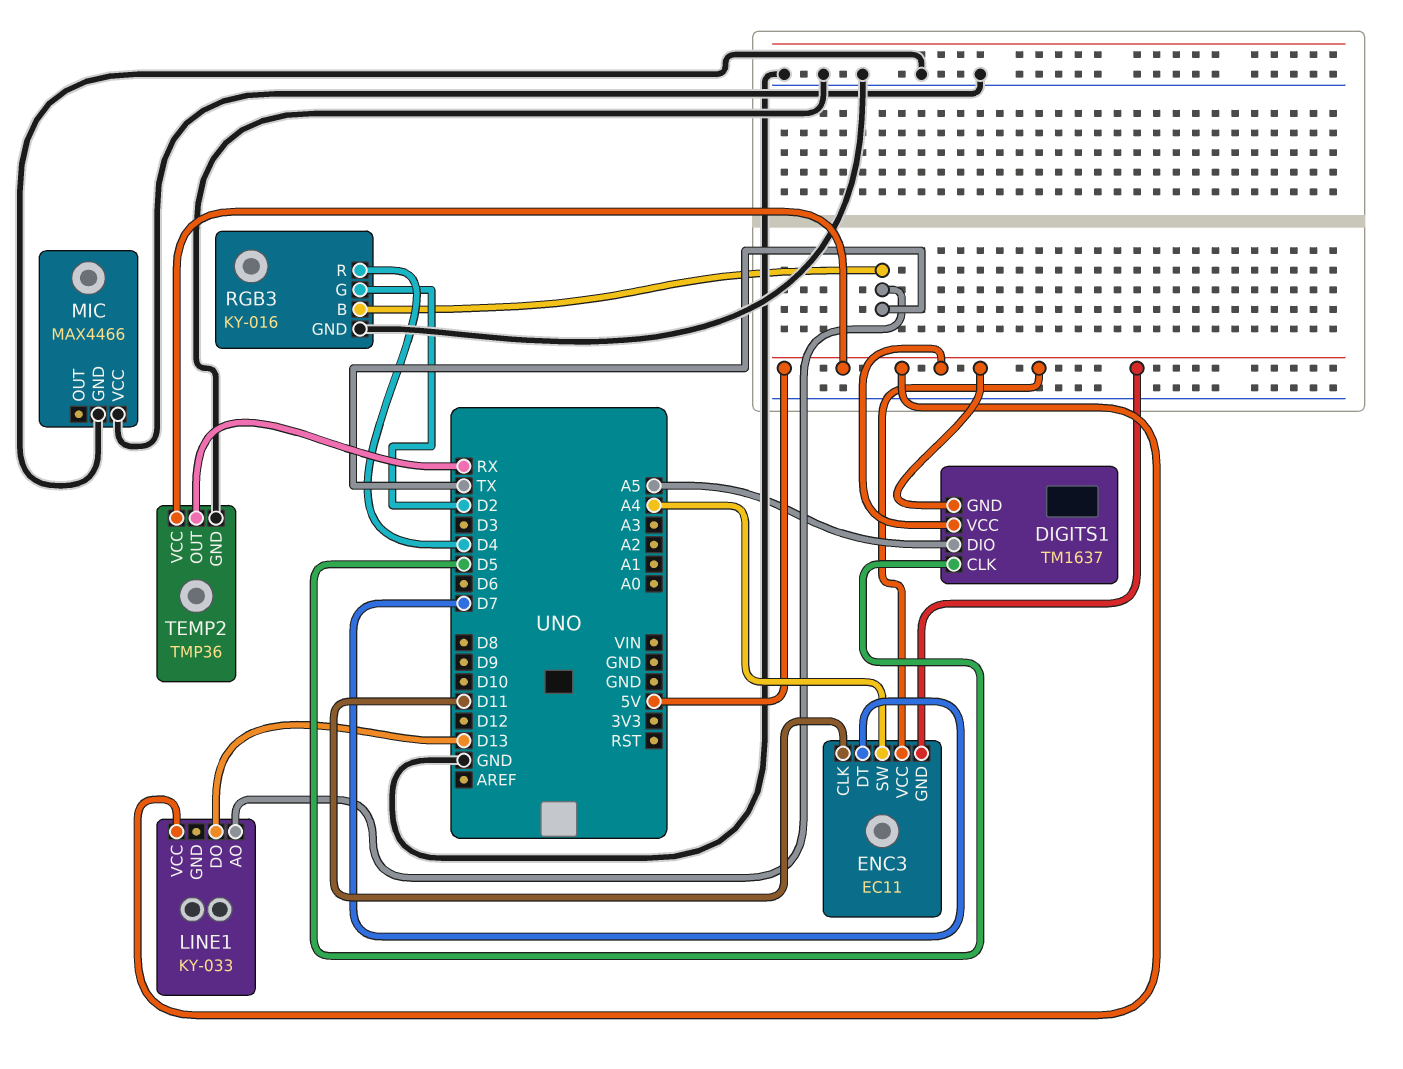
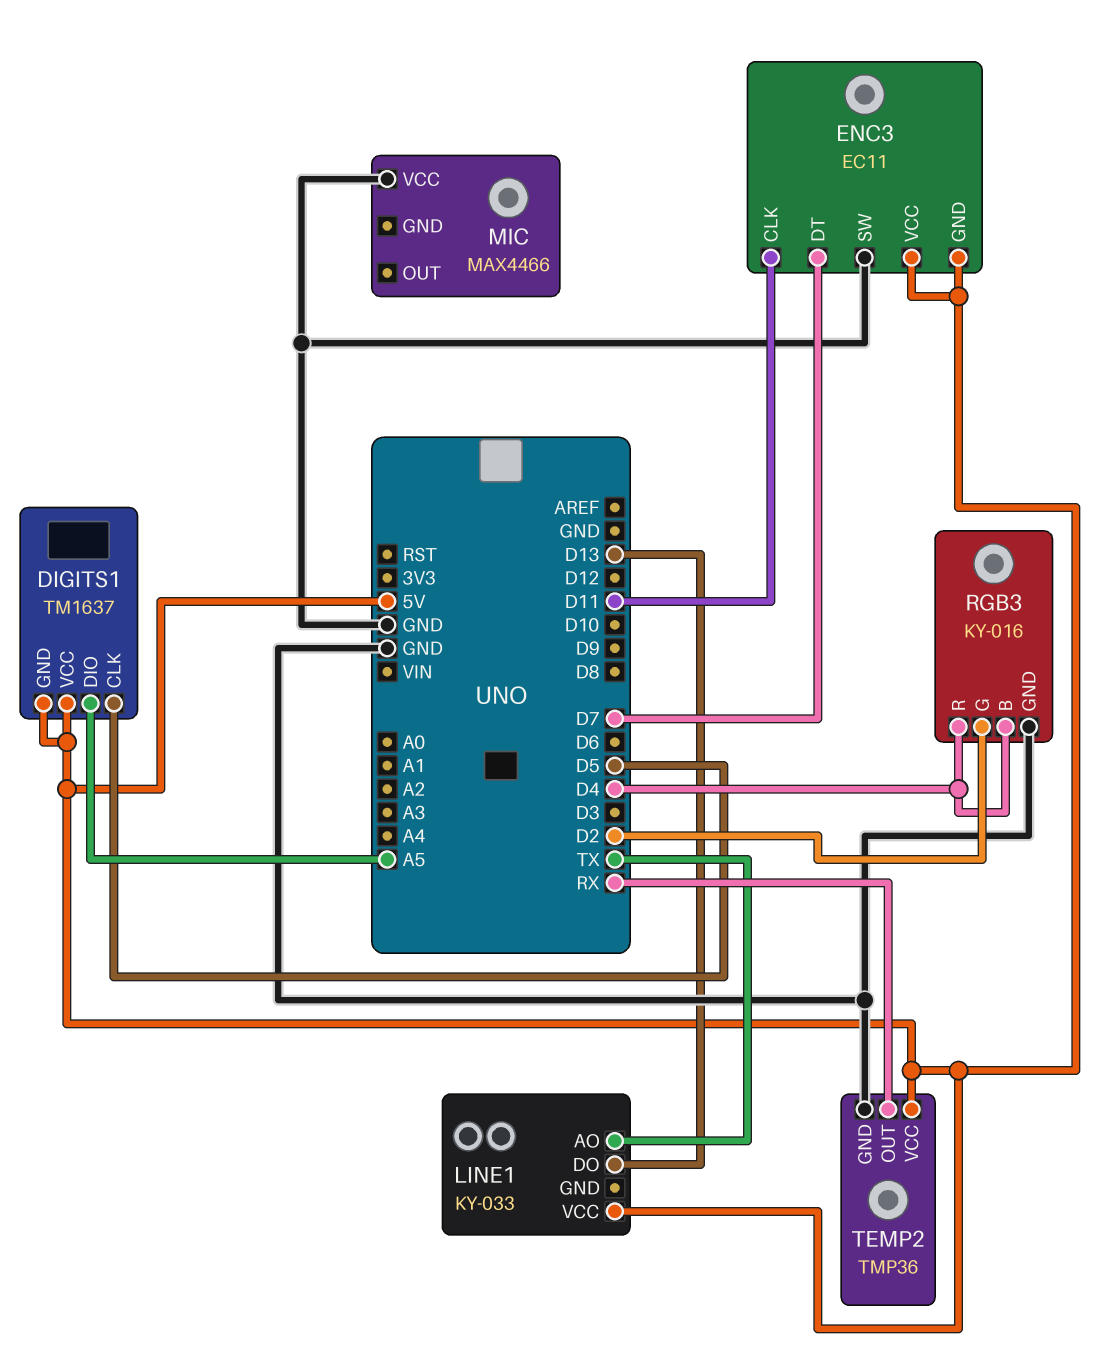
ENC3 pin SW: A4 -> GND
MIC pin GND: GND -> none
RGB3 pin B: TX -> D4

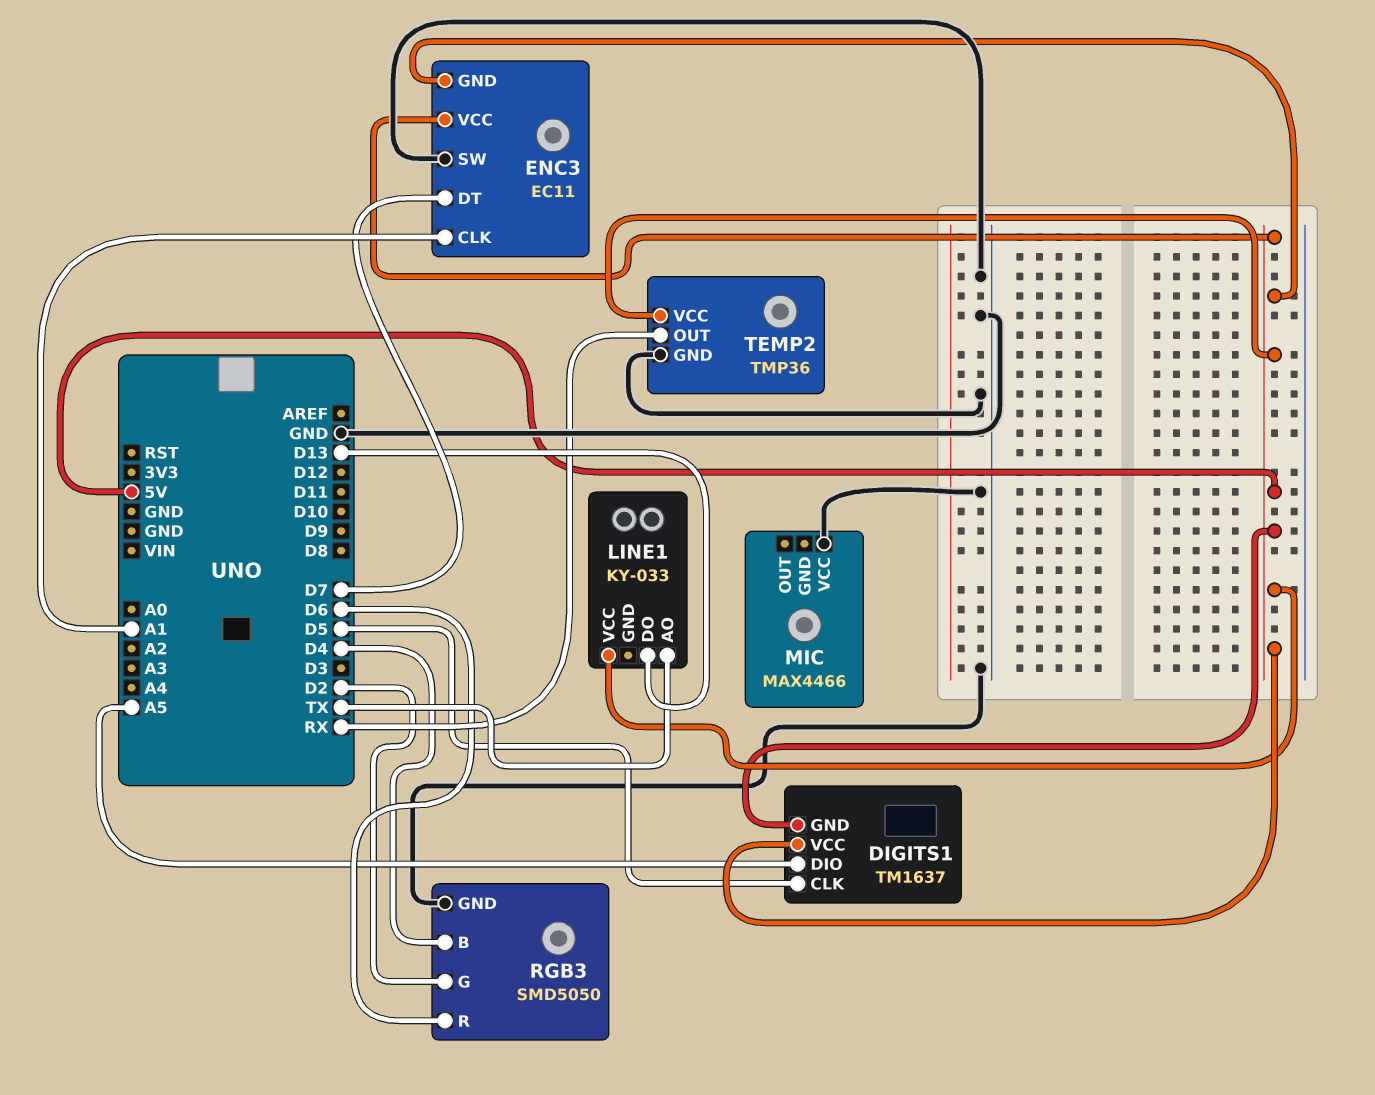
ENC3 pin CLK: D11 -> A1
RGB3: KY-016 -> SMD5050
RGB3 pin R: D4 -> D6

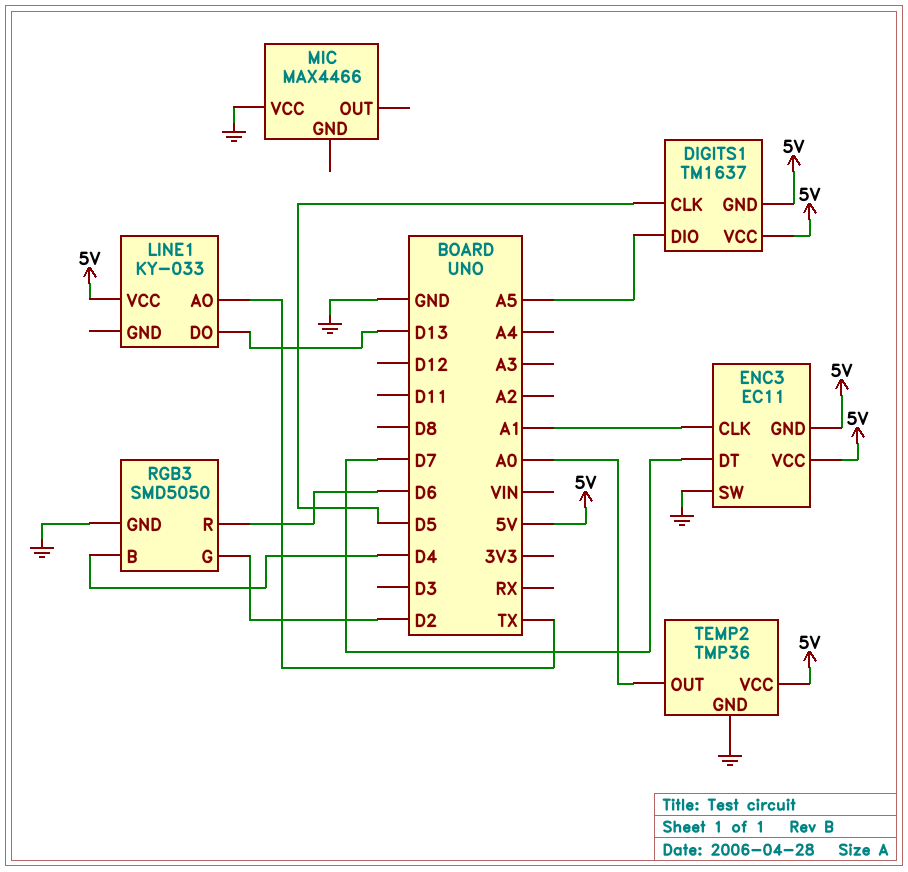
TEMP2 pin OUT: RX -> A0

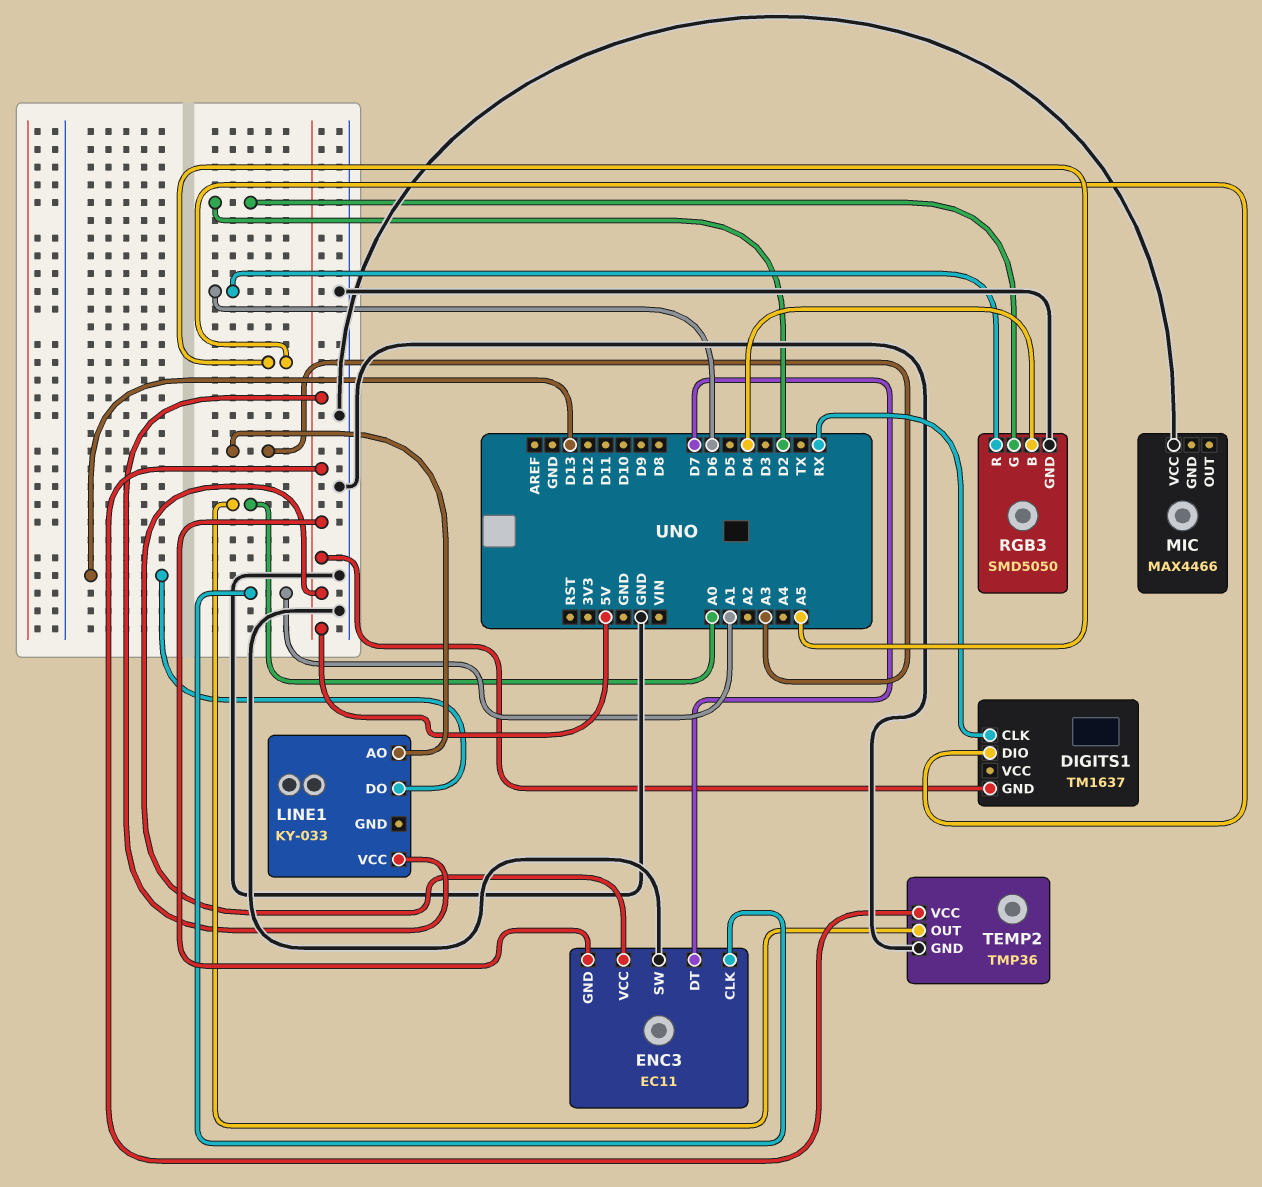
DIGITS1 pin CLK: D5 -> RX
DIGITS1 pin VCC: 5V -> none
LINE1 pin AO: TX -> A3

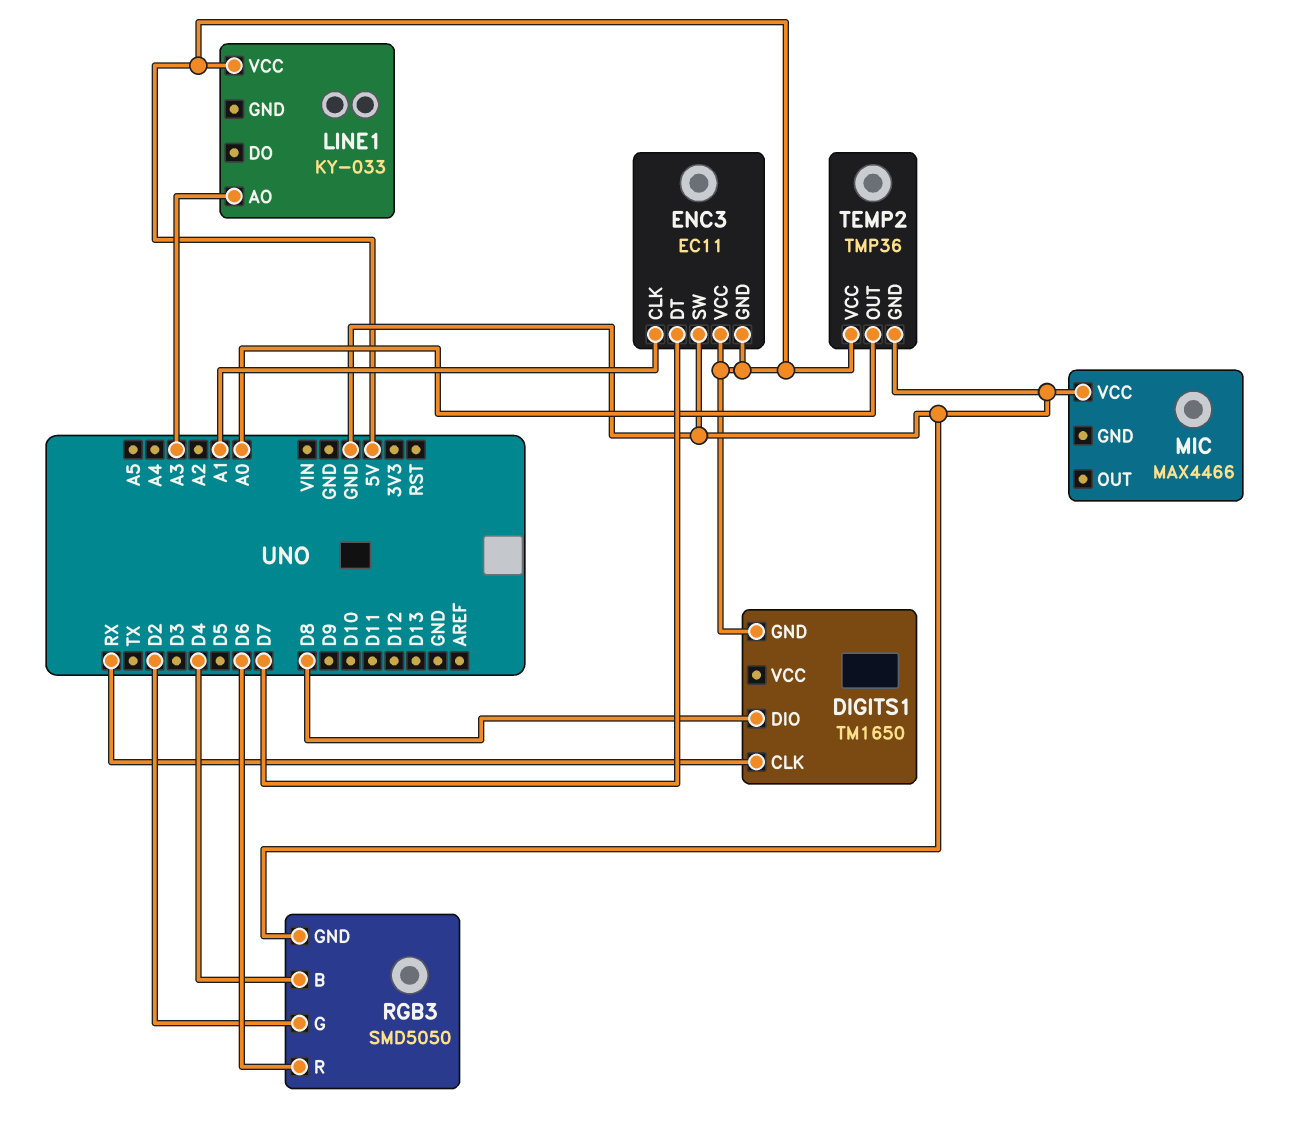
DIGITS1: TM1637 -> TM1650
DIGITS1 pin DIO: A5 -> D8
LINE1 pin DO: D13 -> none

